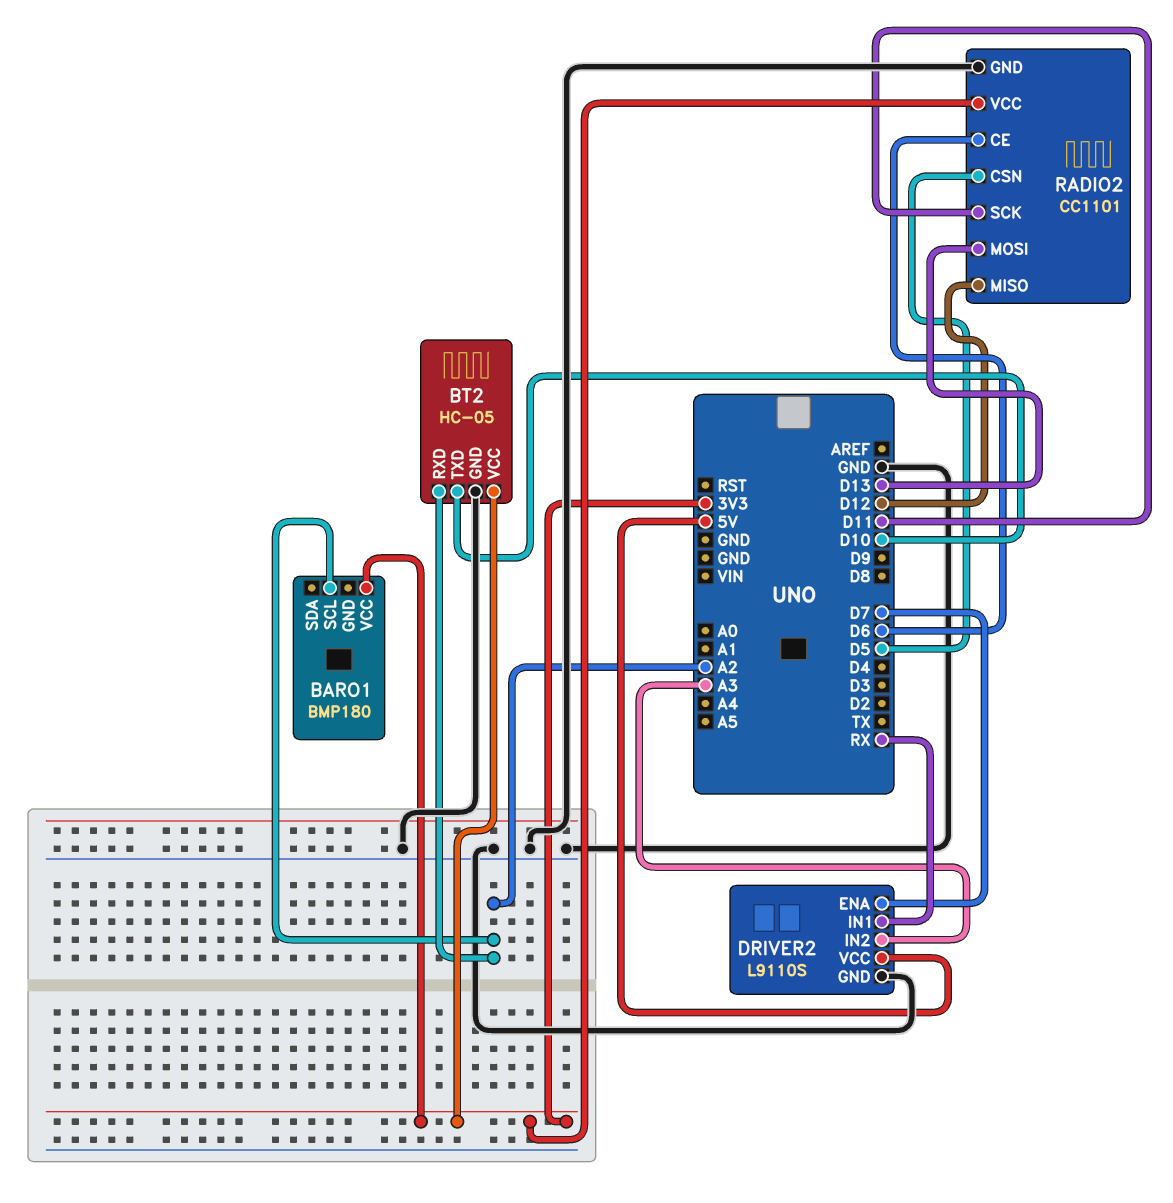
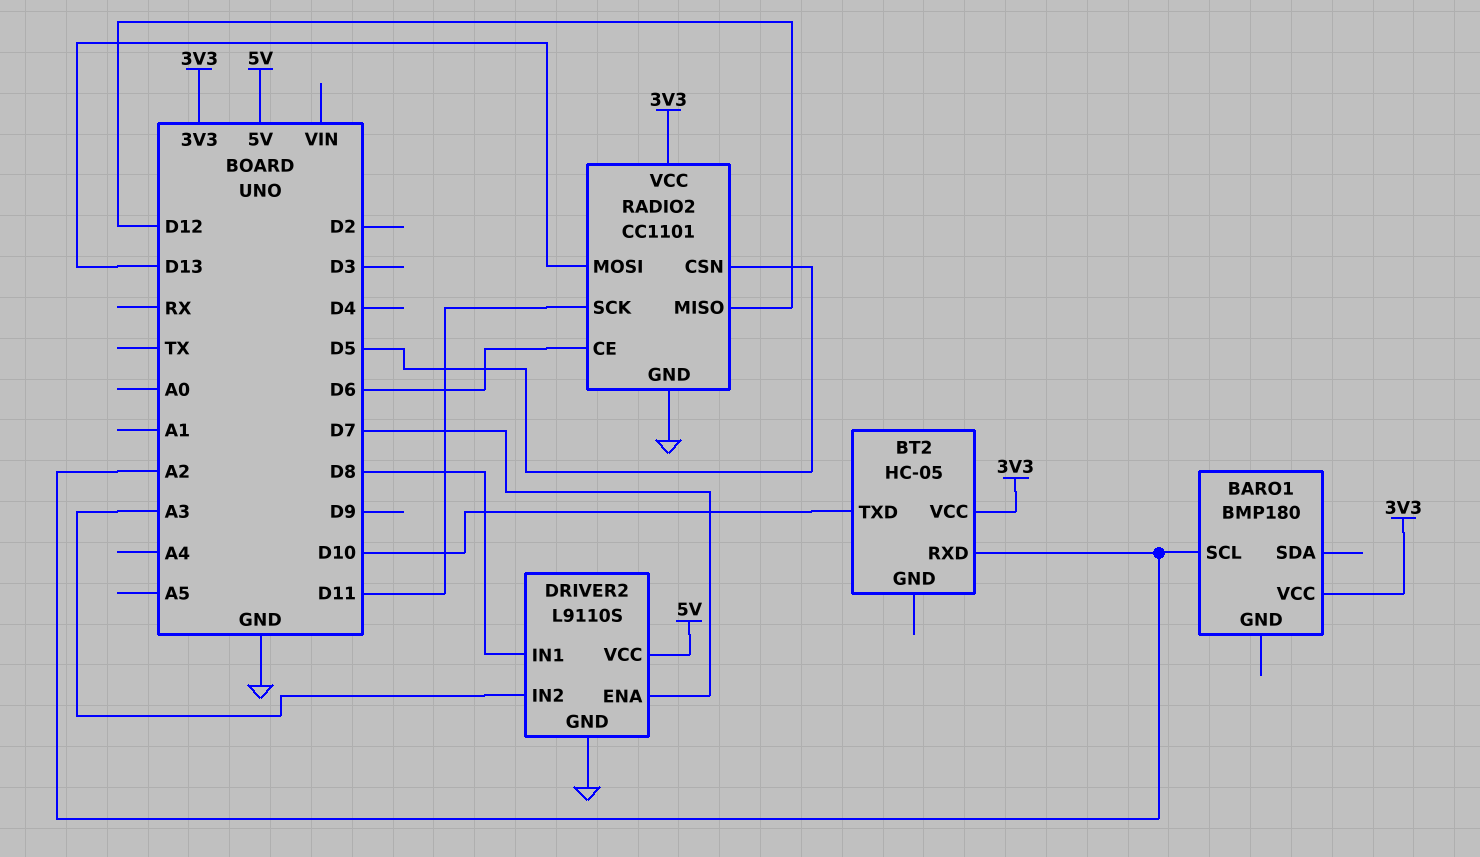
BT2 pin GND: GND -> none
DRIVER2 pin IN1: RX -> D8

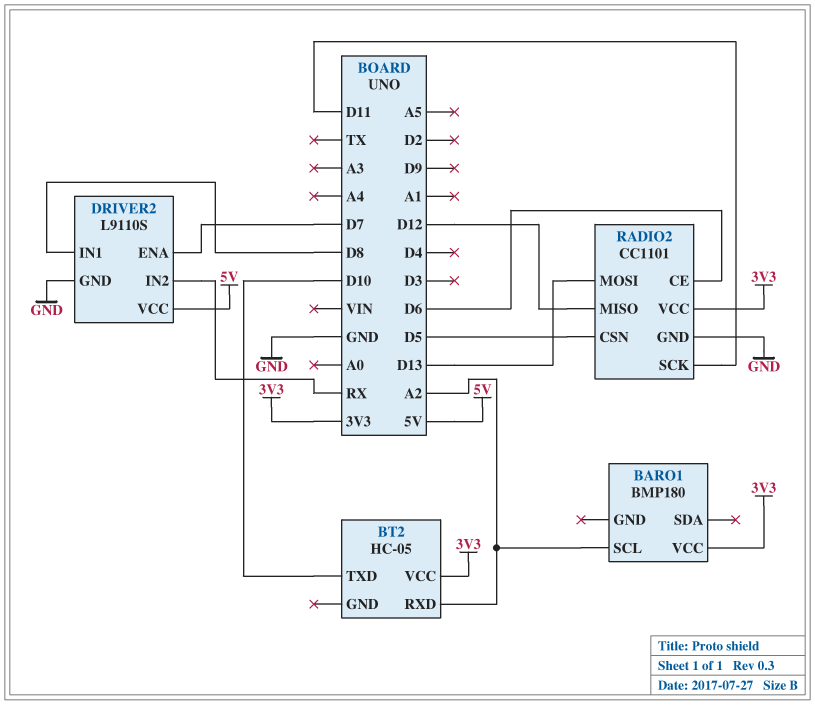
DRIVER2 pin IN2: A3 -> RX

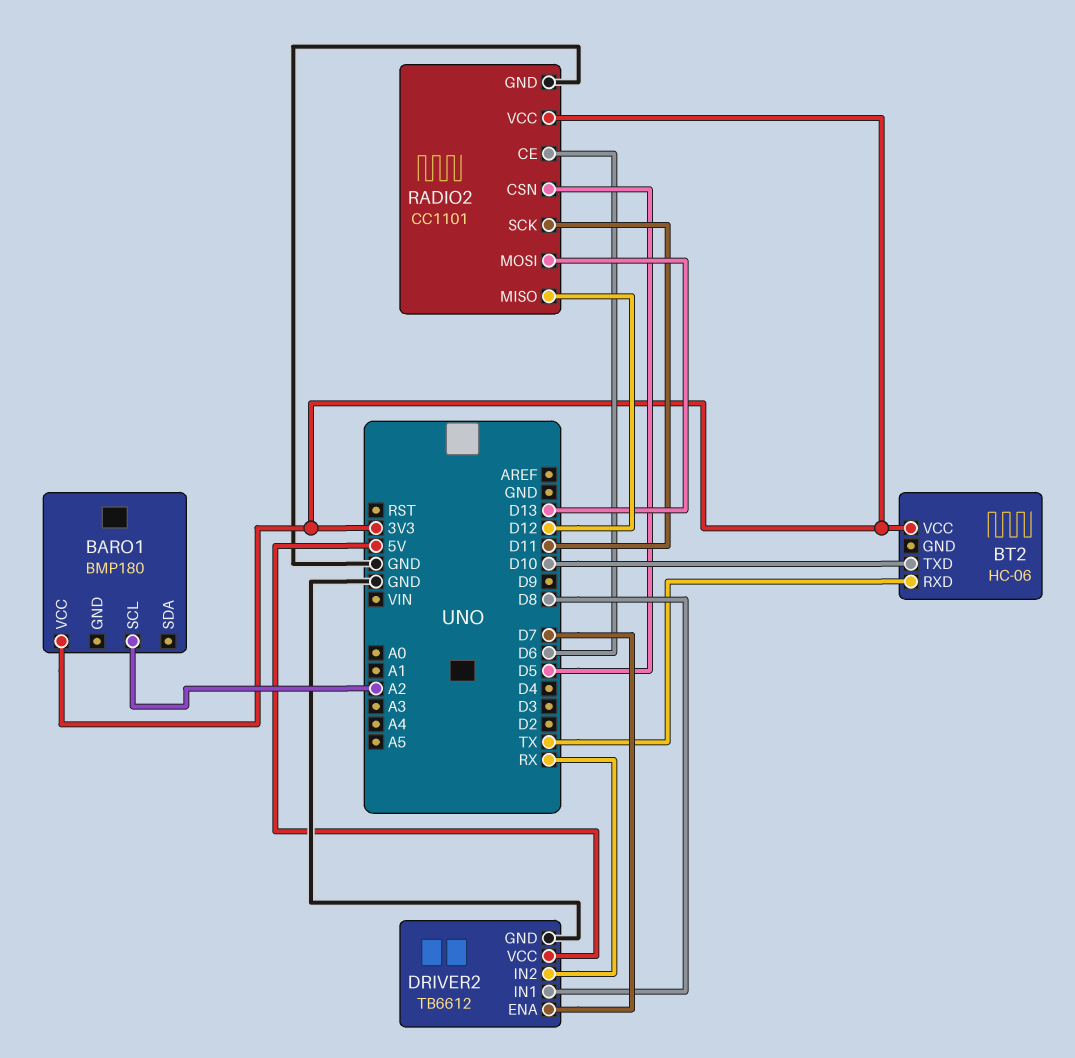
BT2: HC-05 -> HC-06
BT2 pin RXD: A2 -> TX
DRIVER2: L9110S -> TB6612

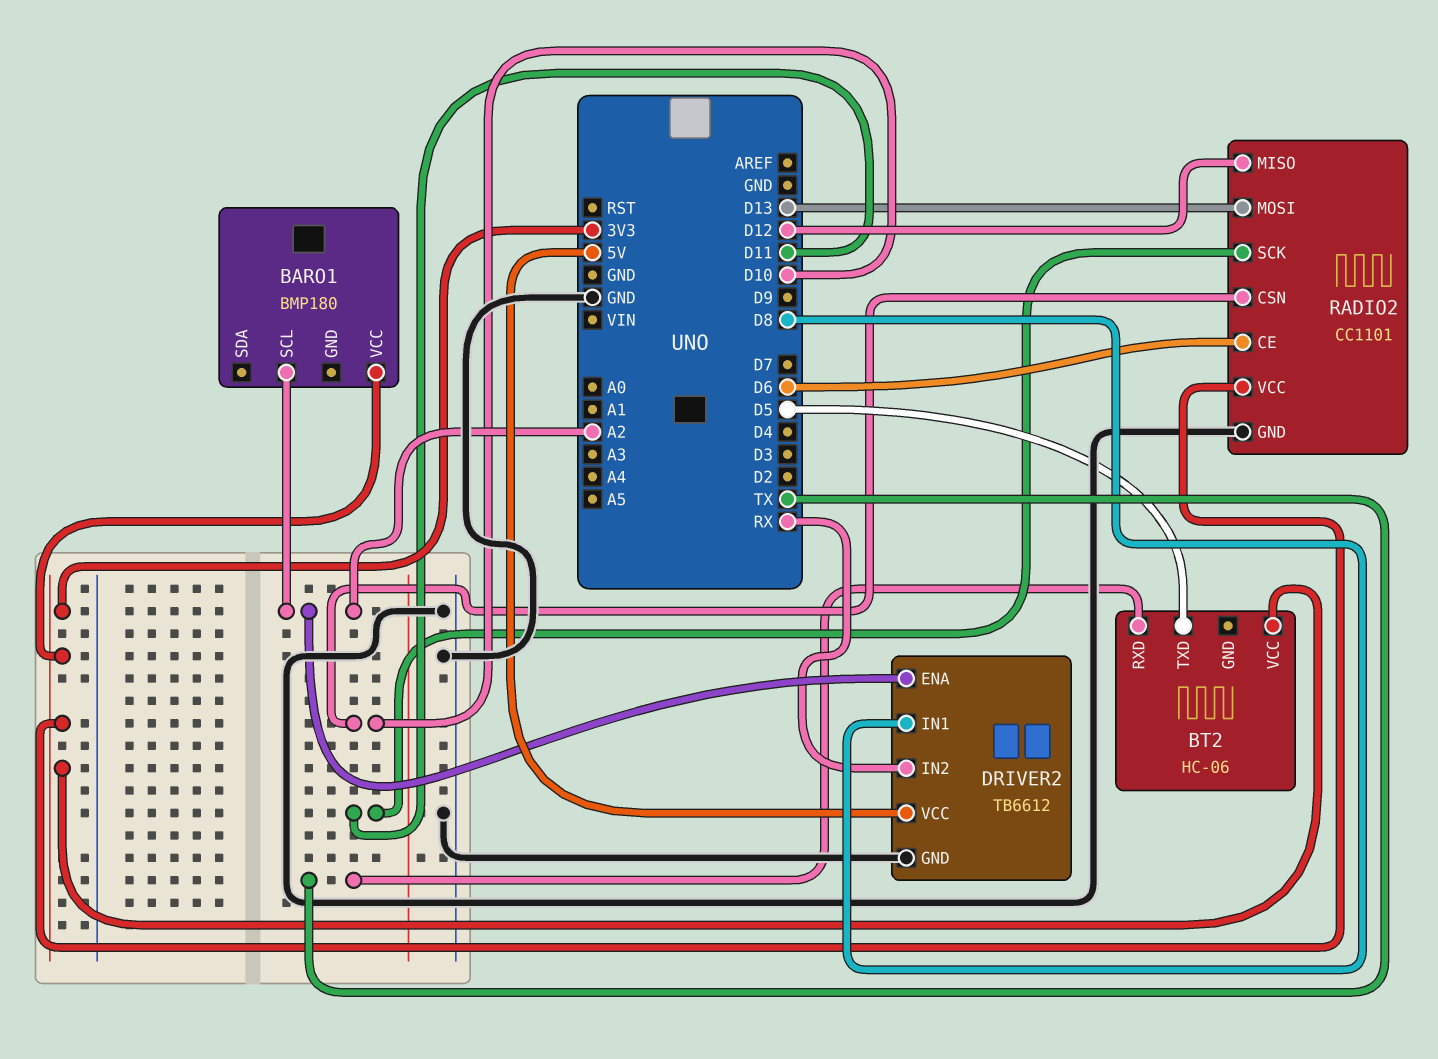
BT2 pin TXD: D10 -> D5
DRIVER2 pin ENA: D7 -> A2
RADIO2 pin CSN: D5 -> D10

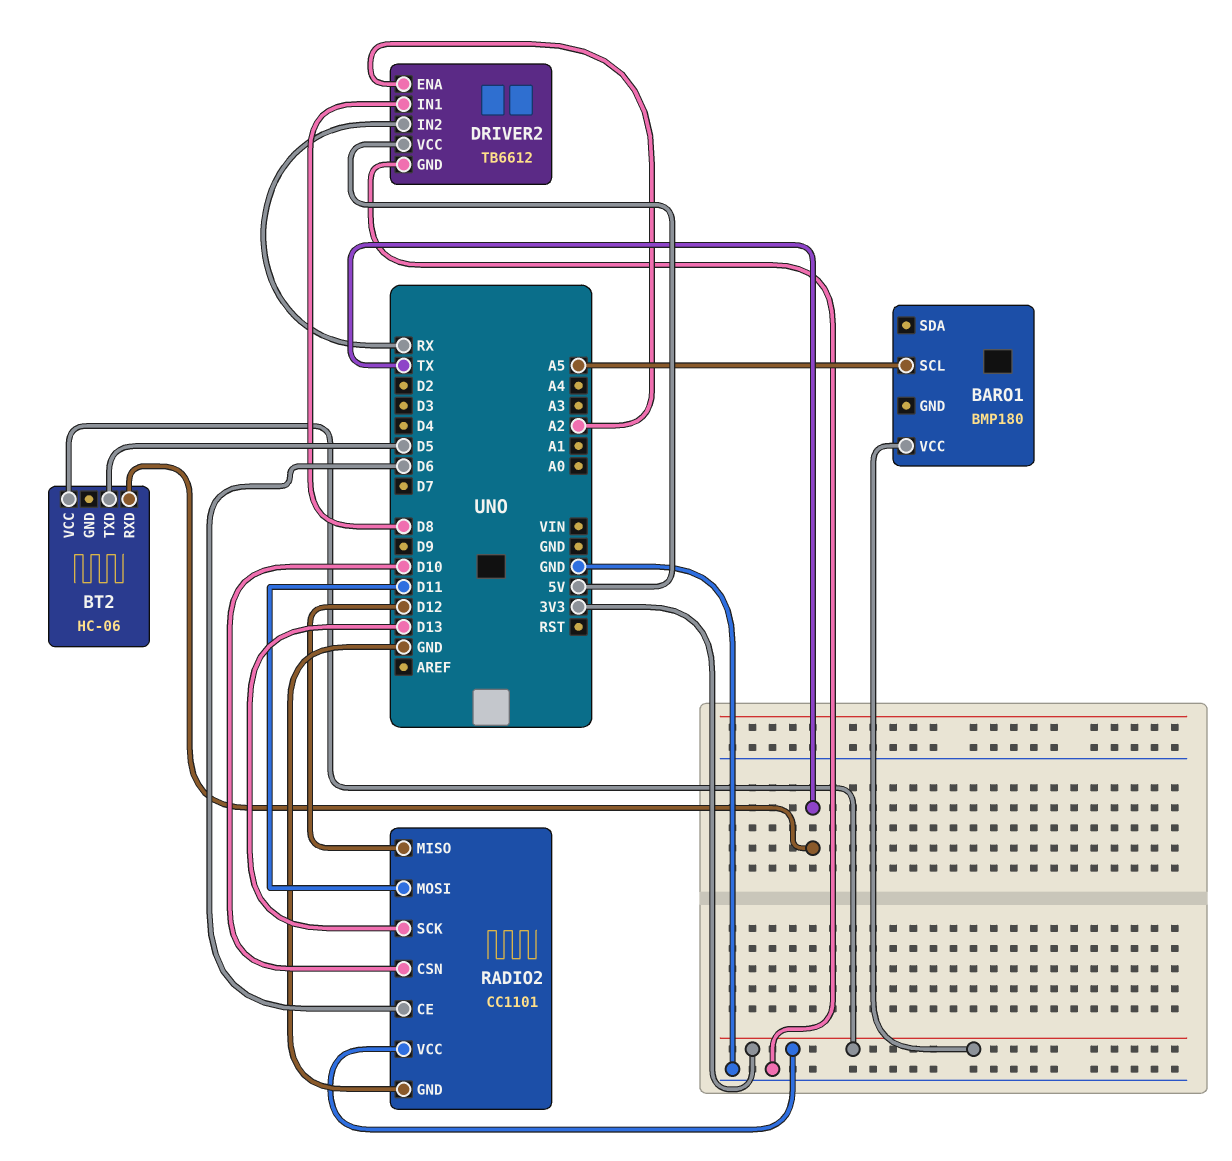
BARO1 pin SCL: A2 -> A5
RADIO2 pin MOSI: D13 -> D11
RADIO2 pin SCK: D11 -> D13

